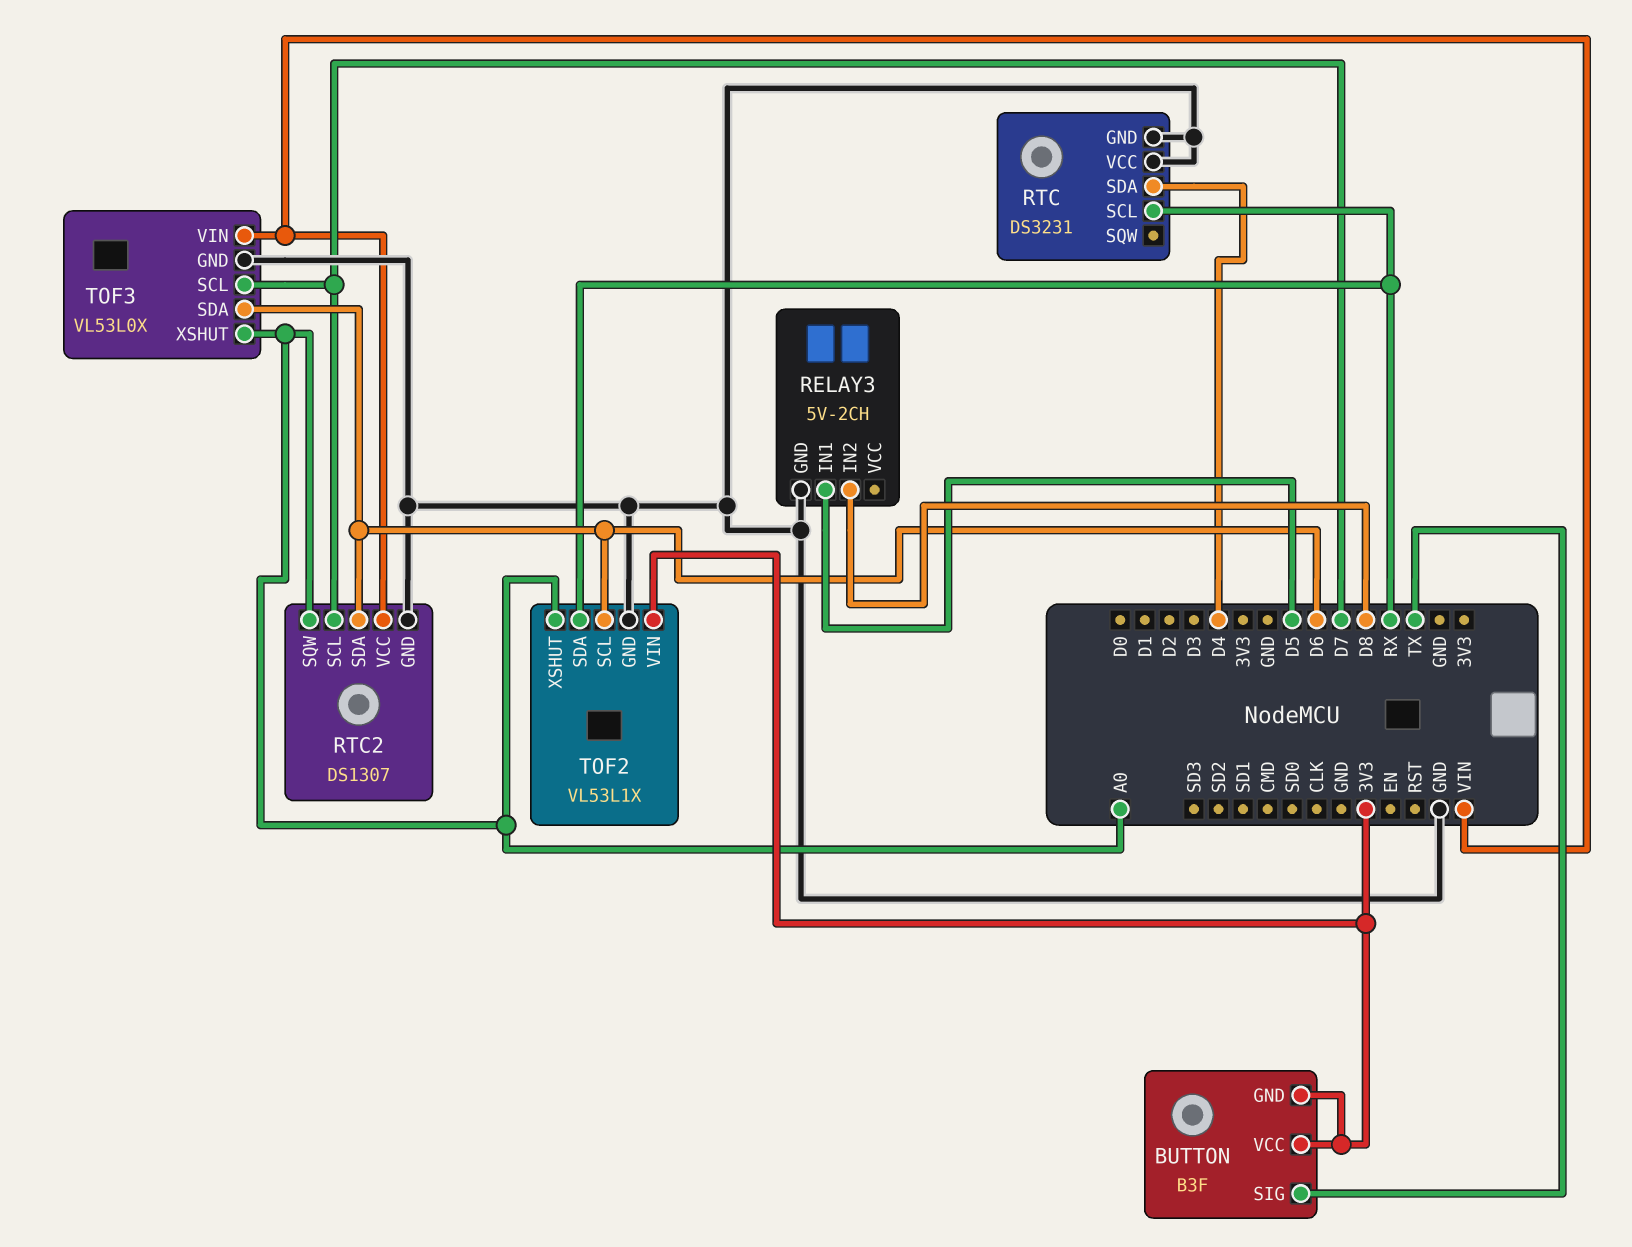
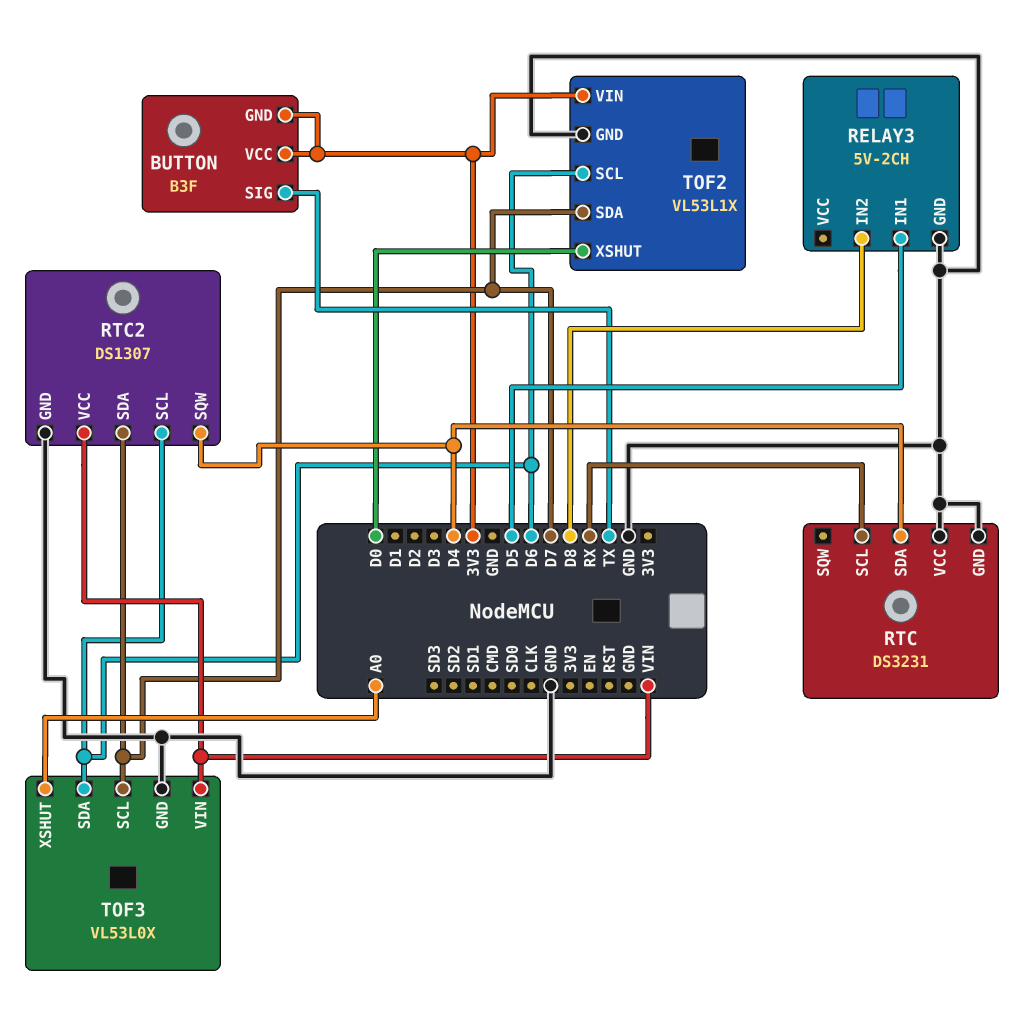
RTC2 pin SCL: D7 -> D6
RTC2 pin SDA: D6 -> D7
RTC2 pin SQW: A0 -> D4
TOF2 pin SDA: RX -> D7
TOF2 pin XSHUT: A0 -> D0

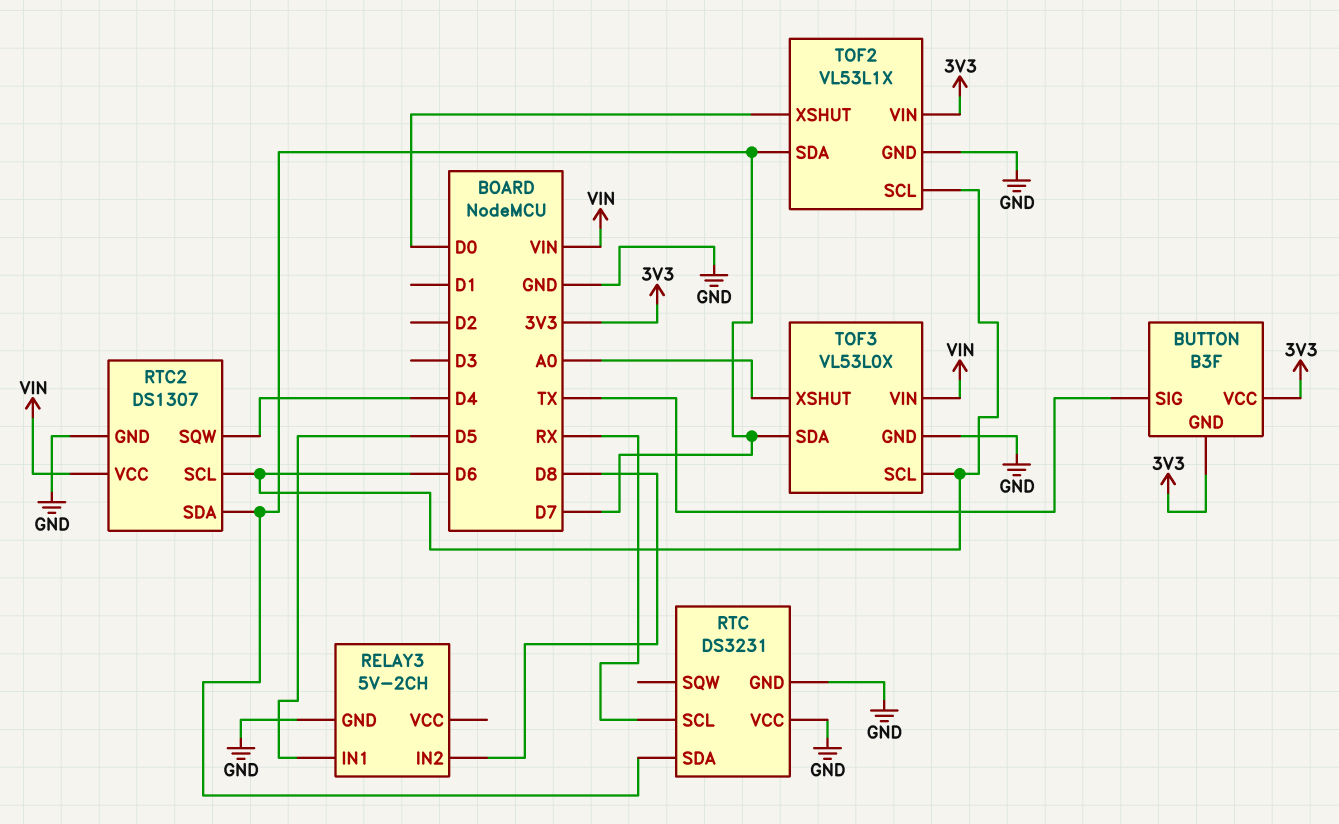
RTC pin SDA: D4 -> D7
TOF3 pin SCL: D7 -> D6
TOF3 pin SDA: D6 -> D7

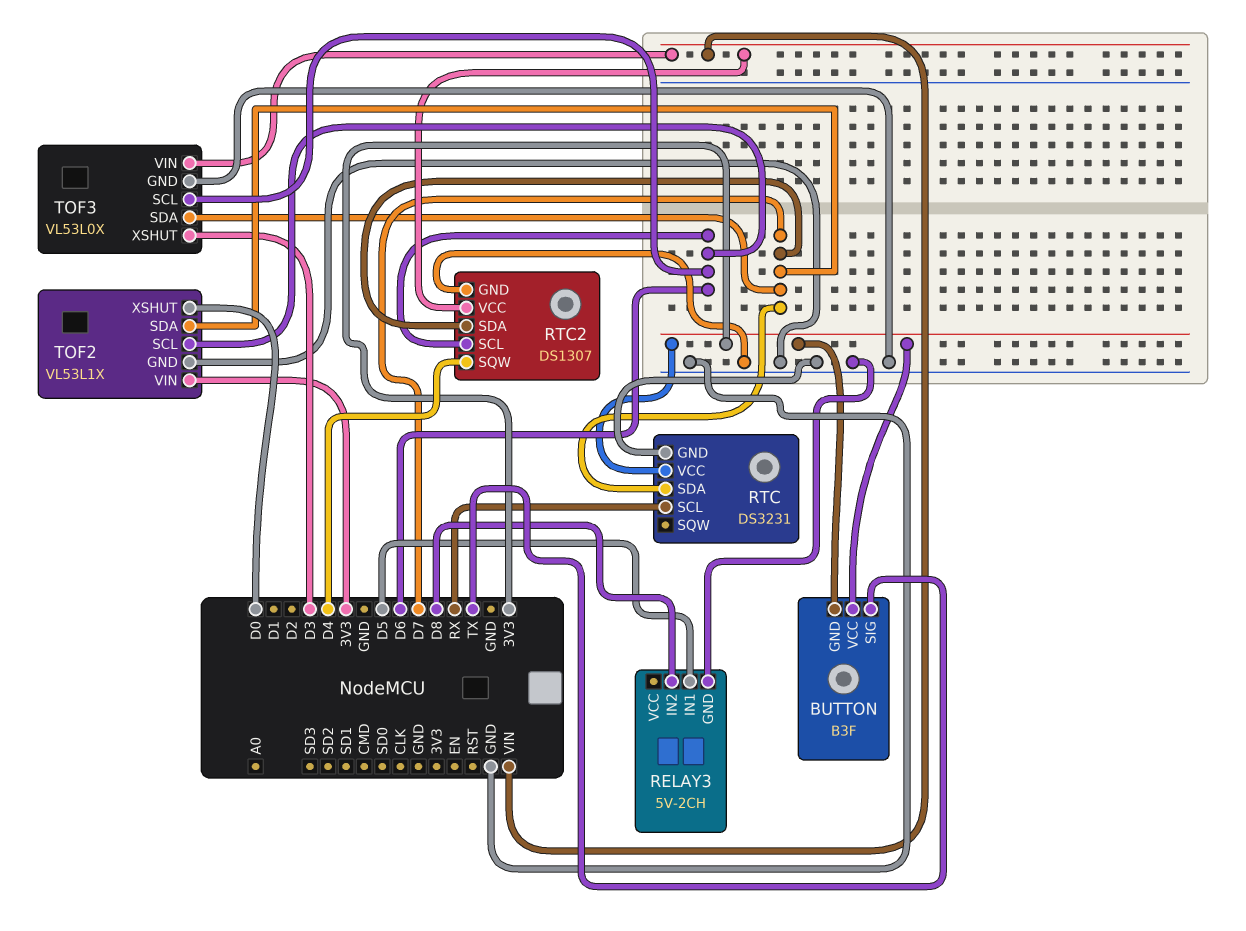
RTC pin VCC: GND -> 3V3
TOF3 pin XSHUT: A0 -> D3

